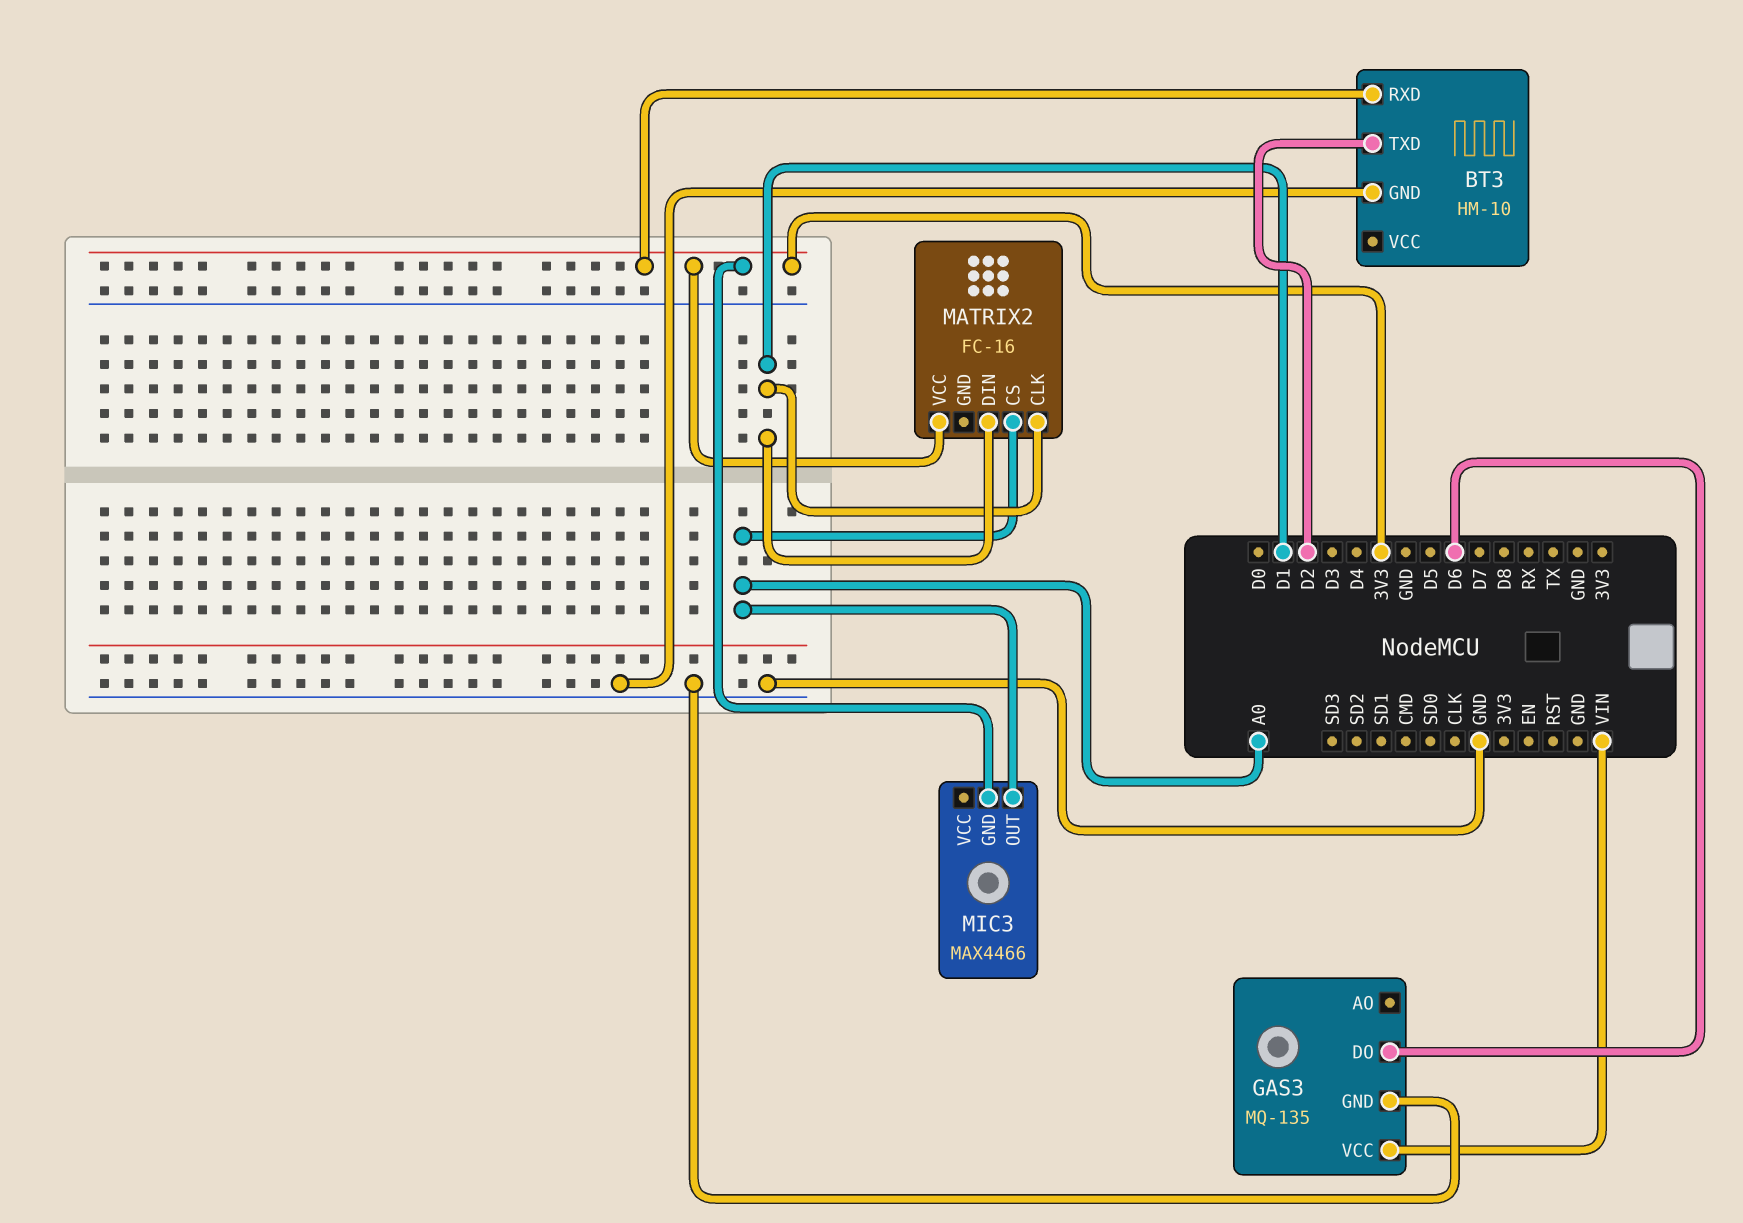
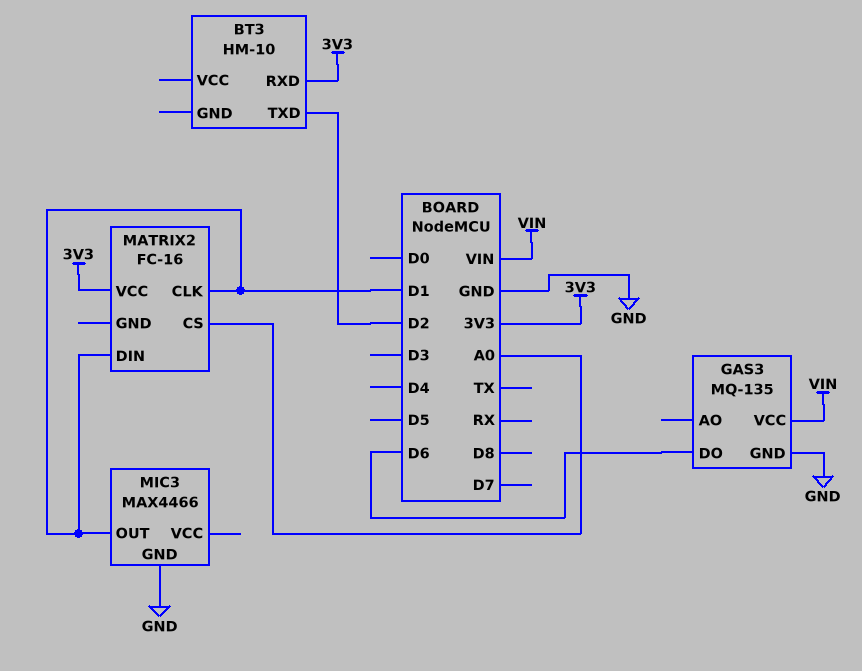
BT3 pin GND: GND -> none
MIC3 pin GND: 3V3 -> GND
MIC3 pin OUT: A0 -> D1

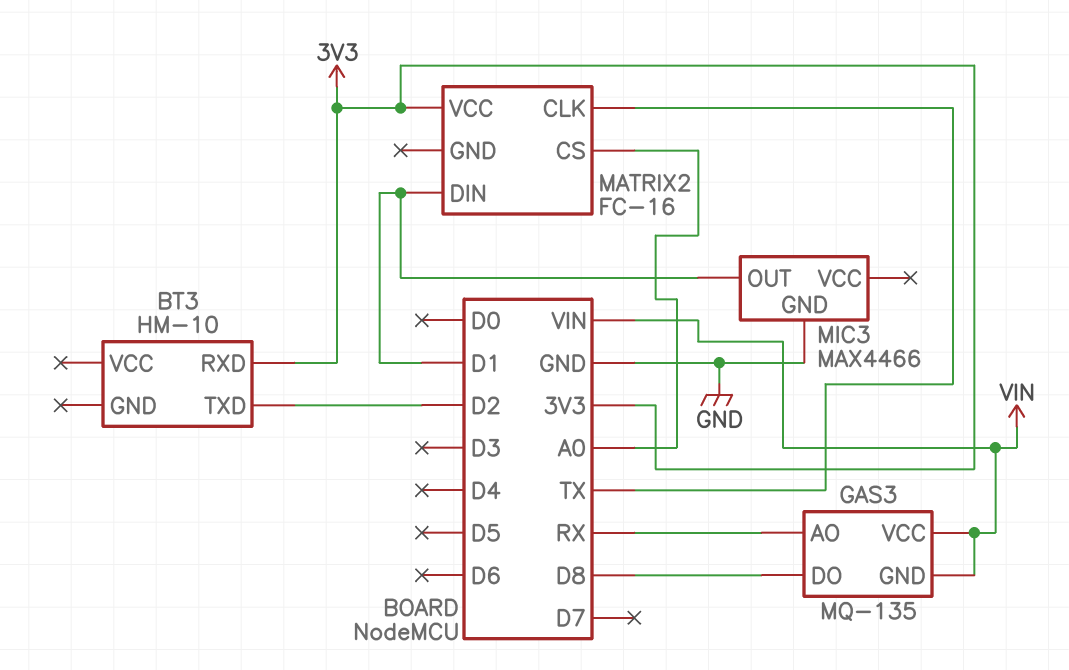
GAS3 pin AO: none -> RX
GAS3 pin DO: D6 -> D8
GAS3 pin GND: GND -> VIN
MATRIX2 pin CLK: D1 -> TX

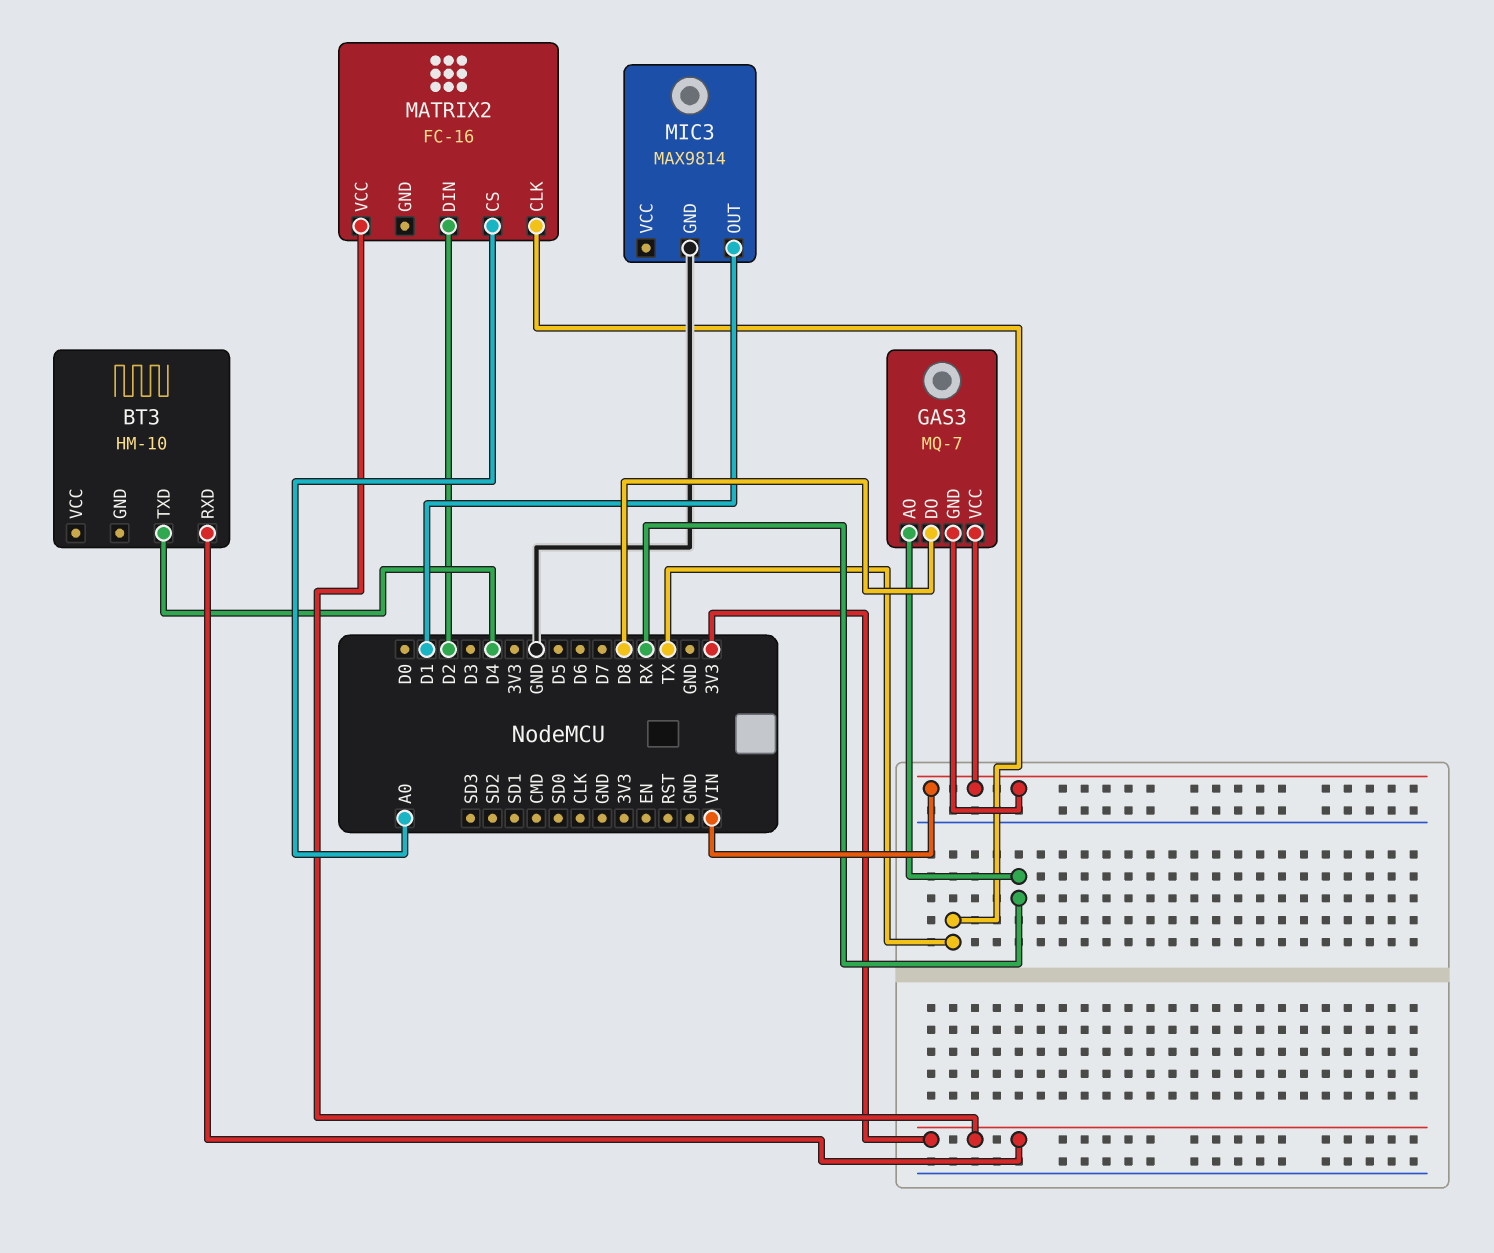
BT3 pin TXD: D2 -> D4
GAS3: MQ-135 -> MQ-7
MATRIX2 pin DIN: D1 -> D2
MIC3: MAX4466 -> MAX9814

